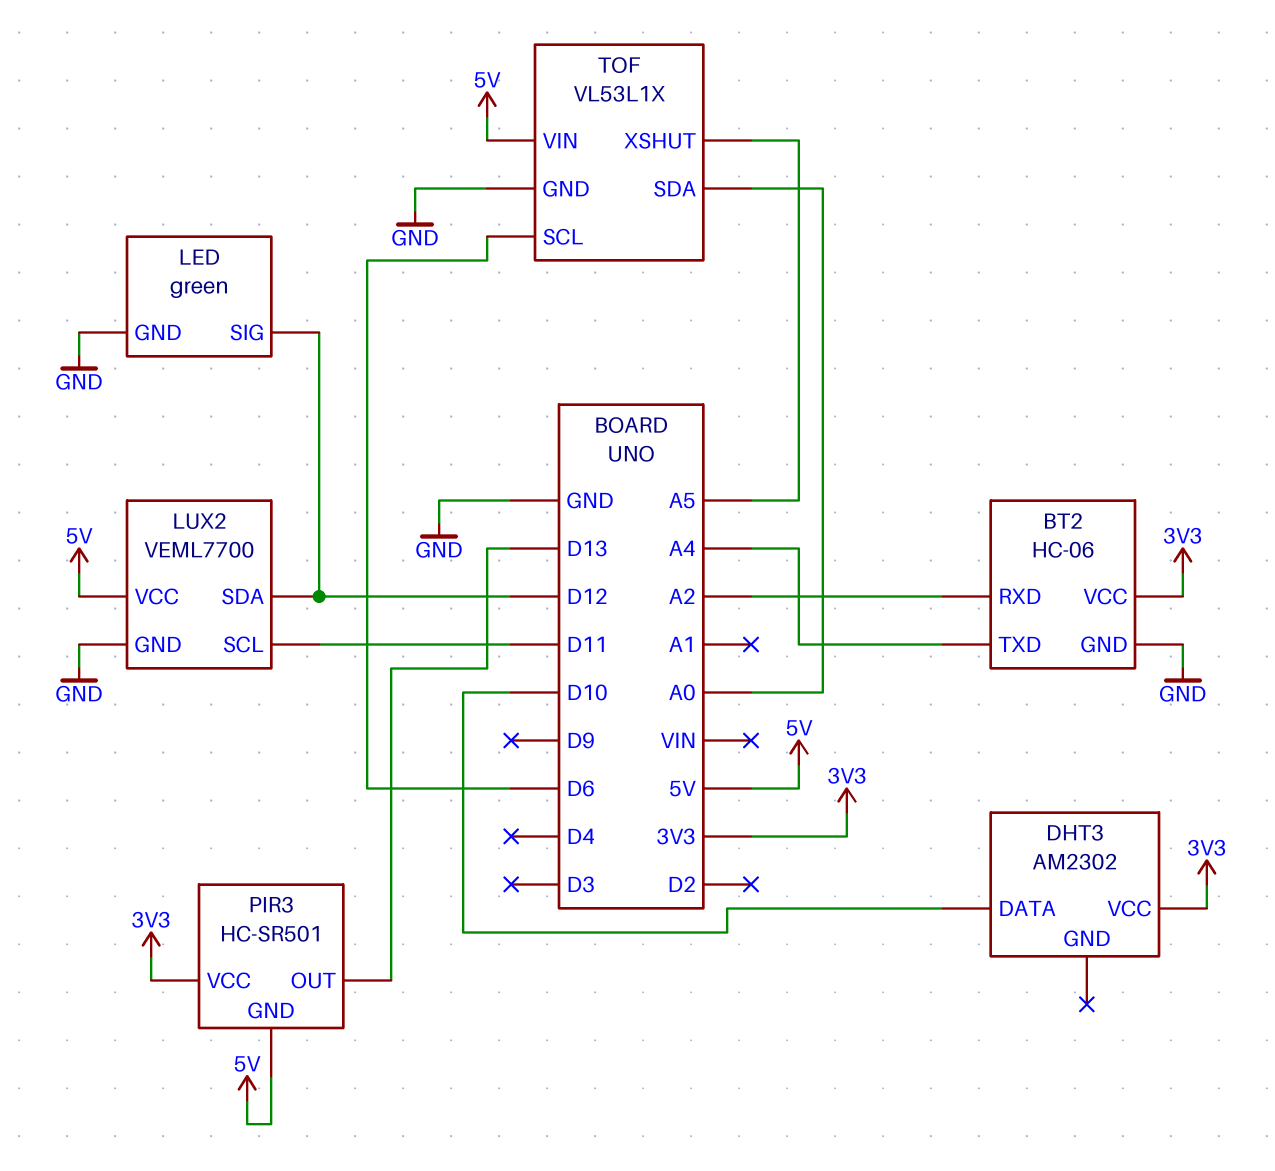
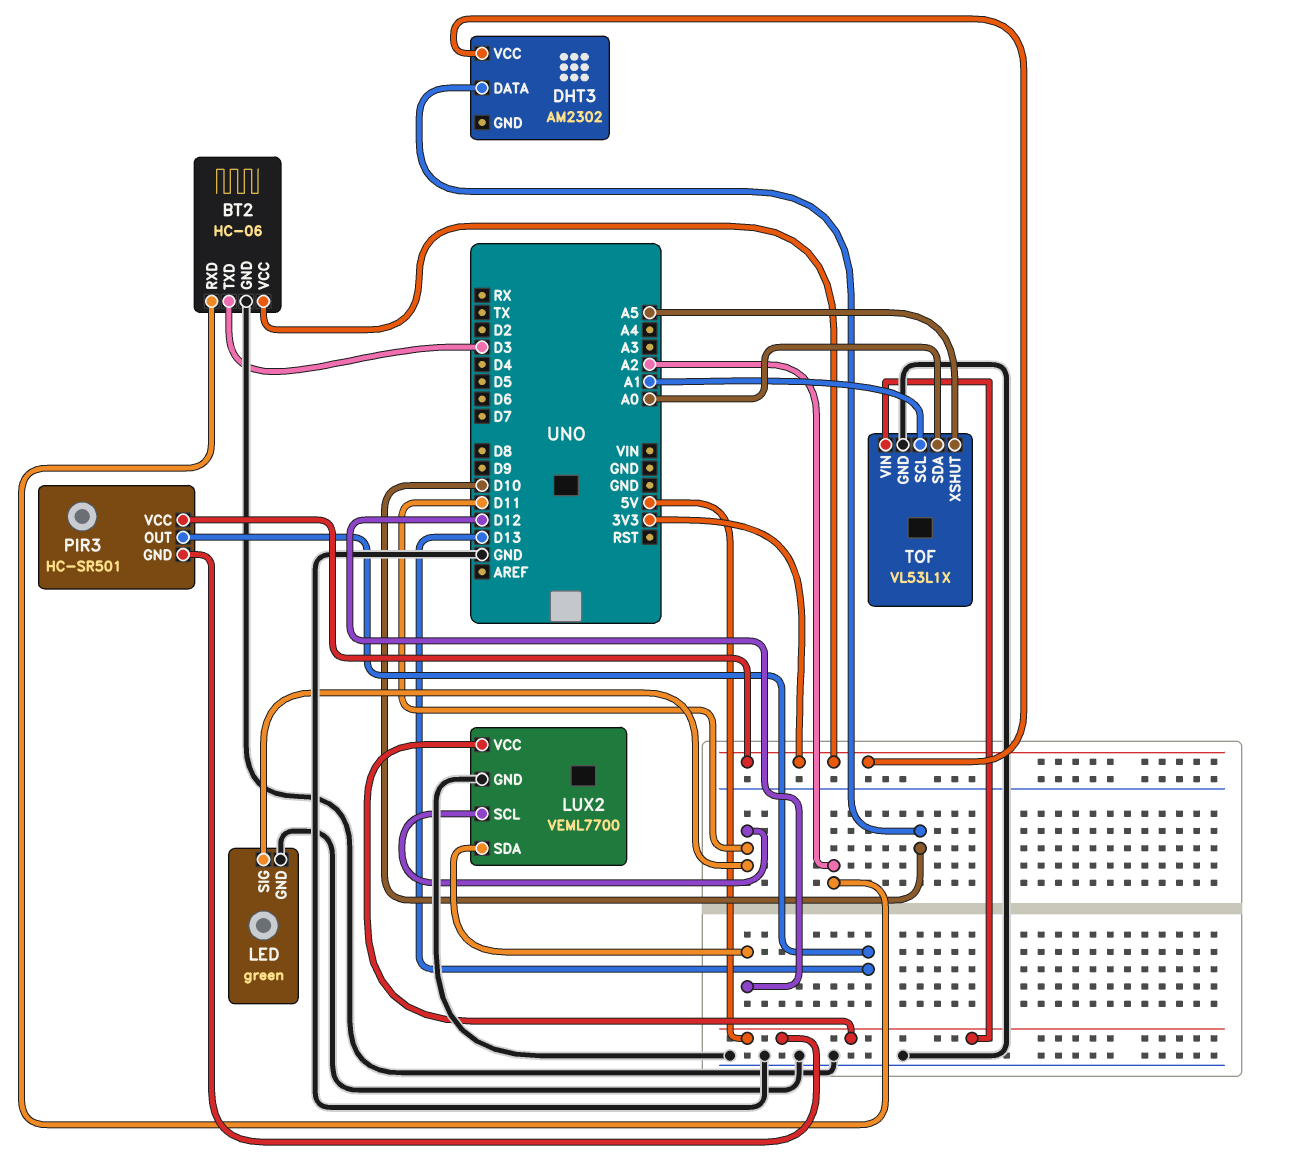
BT2 pin TXD: A4 -> D3
LED pin SIG: D12 -> D11
TOF pin SCL: D6 -> A1

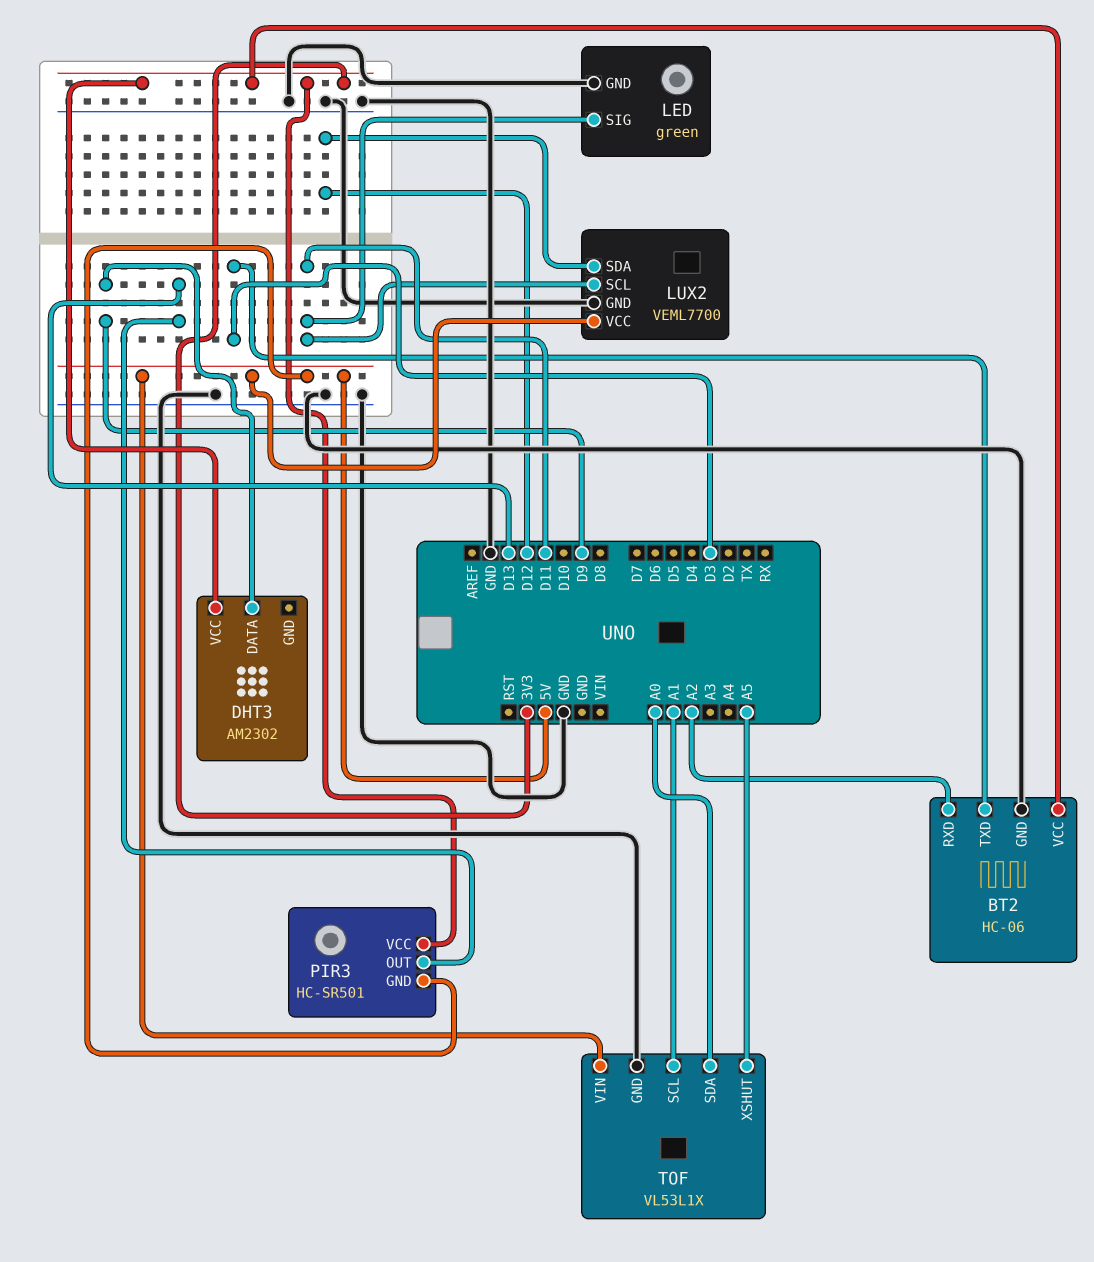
DHT3 pin DATA: D10 -> D9

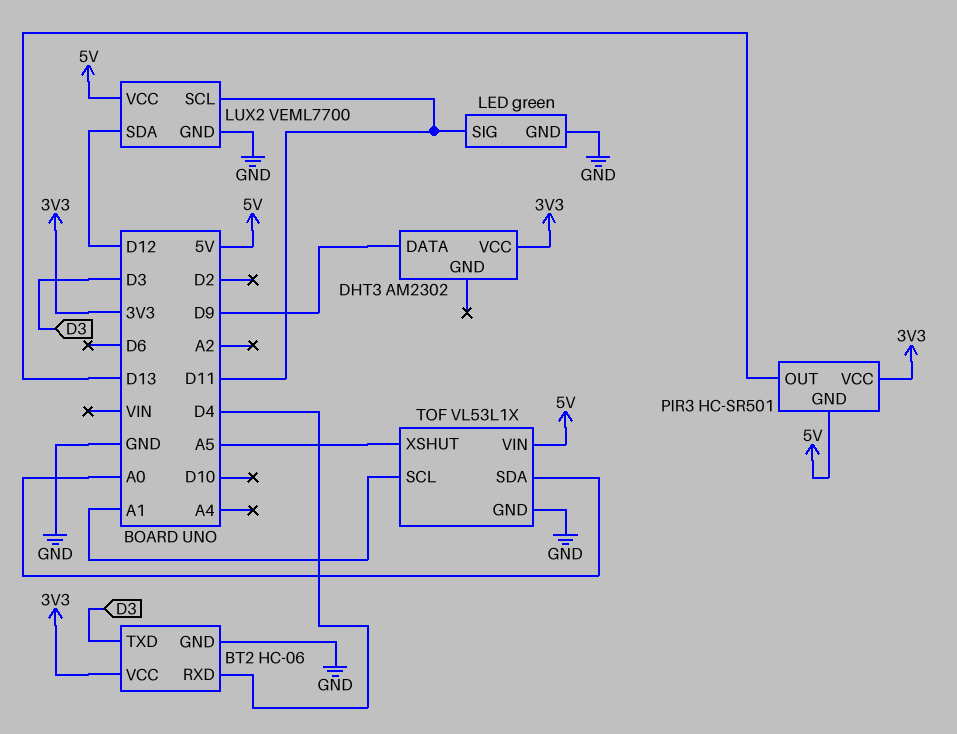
BT2 pin RXD: A2 -> D4

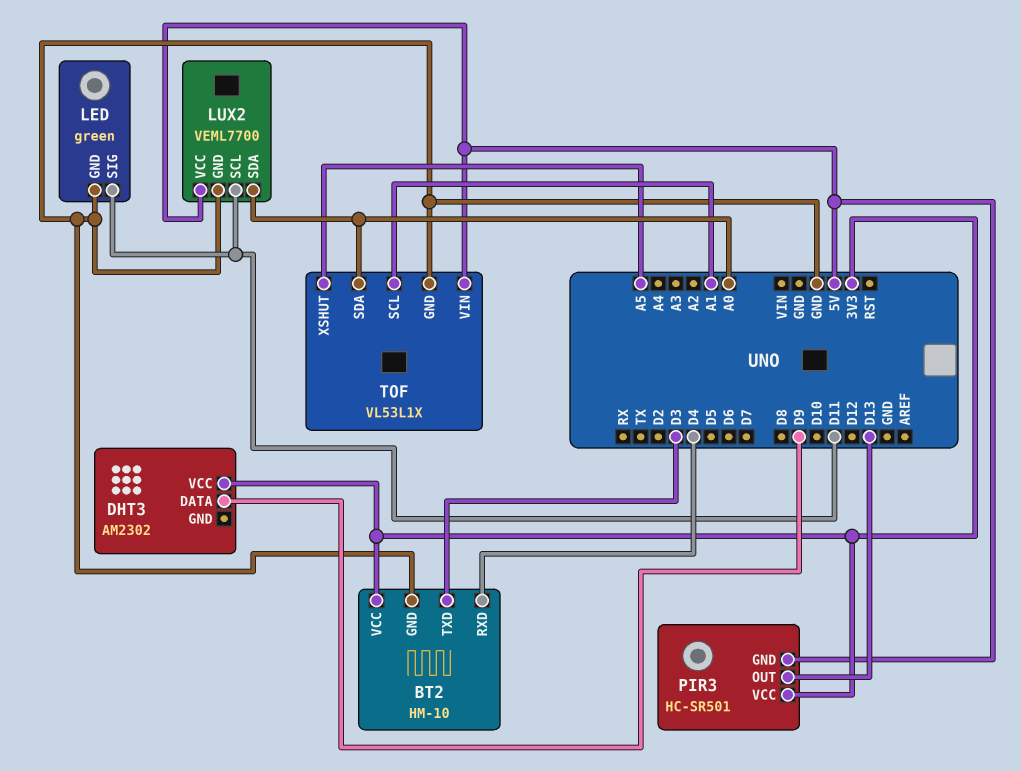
BT2: HC-06 -> HM-10
LUX2 pin SDA: D12 -> A0

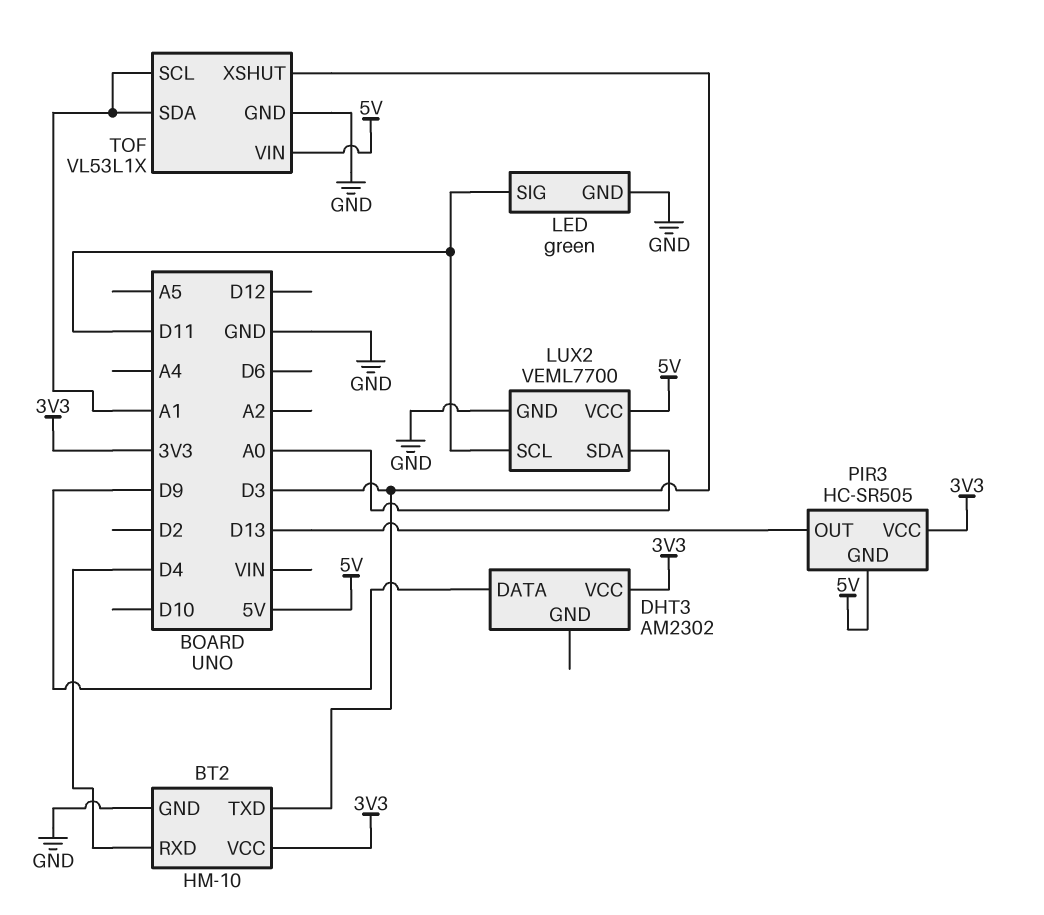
PIR3: HC-SR501 -> HC-SR505
TOF pin SDA: A0 -> A1
TOF pin XSHUT: A5 -> D3

